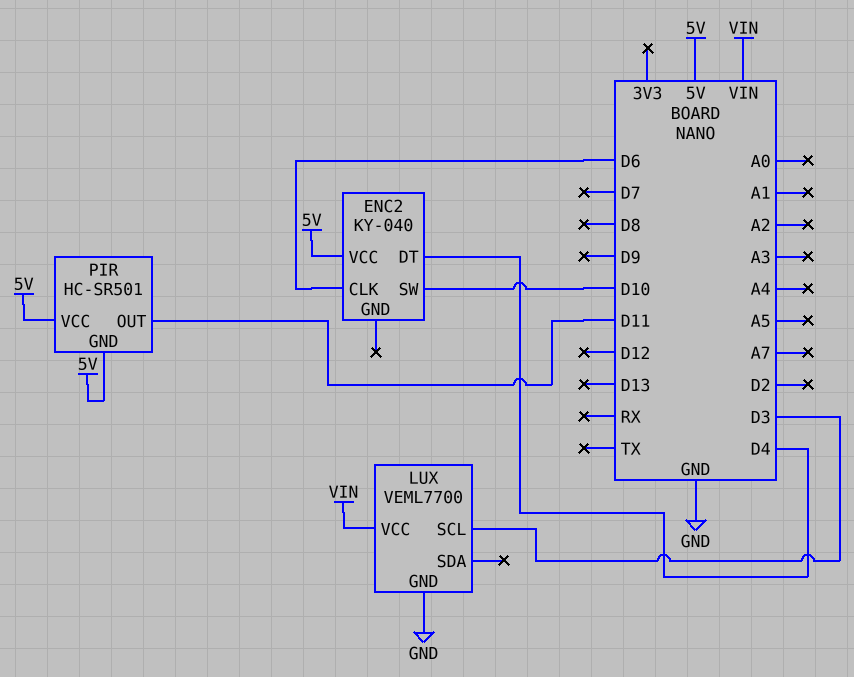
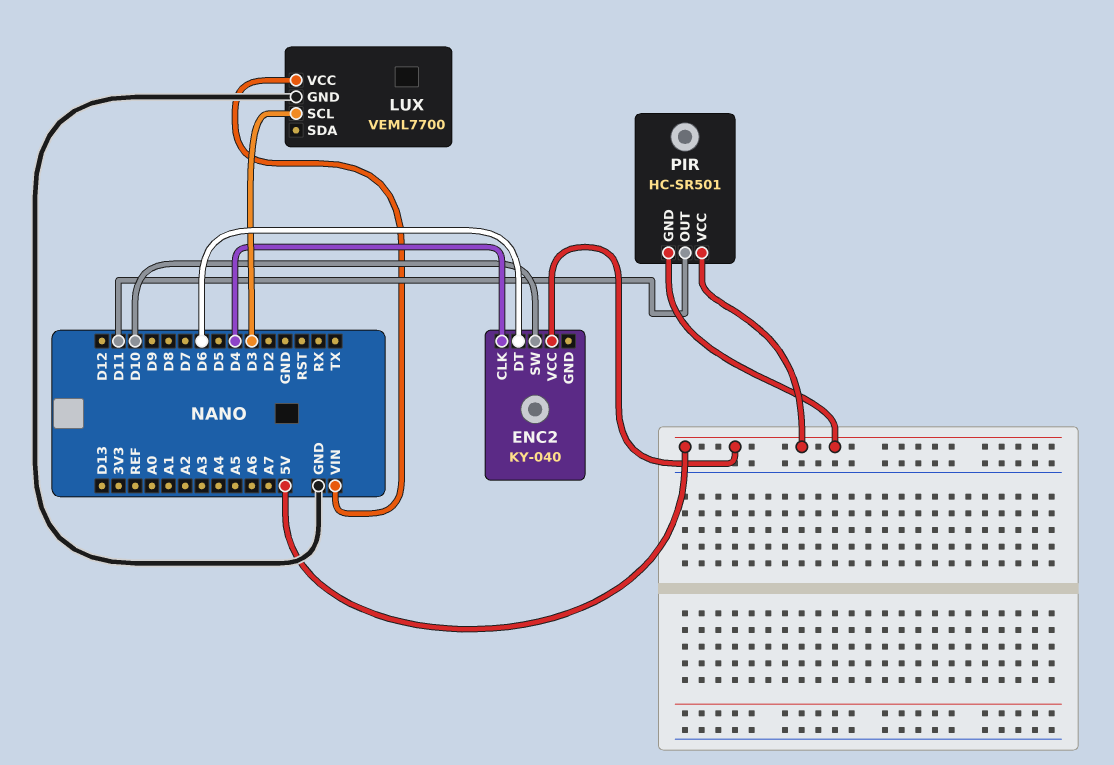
ENC2 pin CLK: D6 -> D4
ENC2 pin DT: D4 -> D6

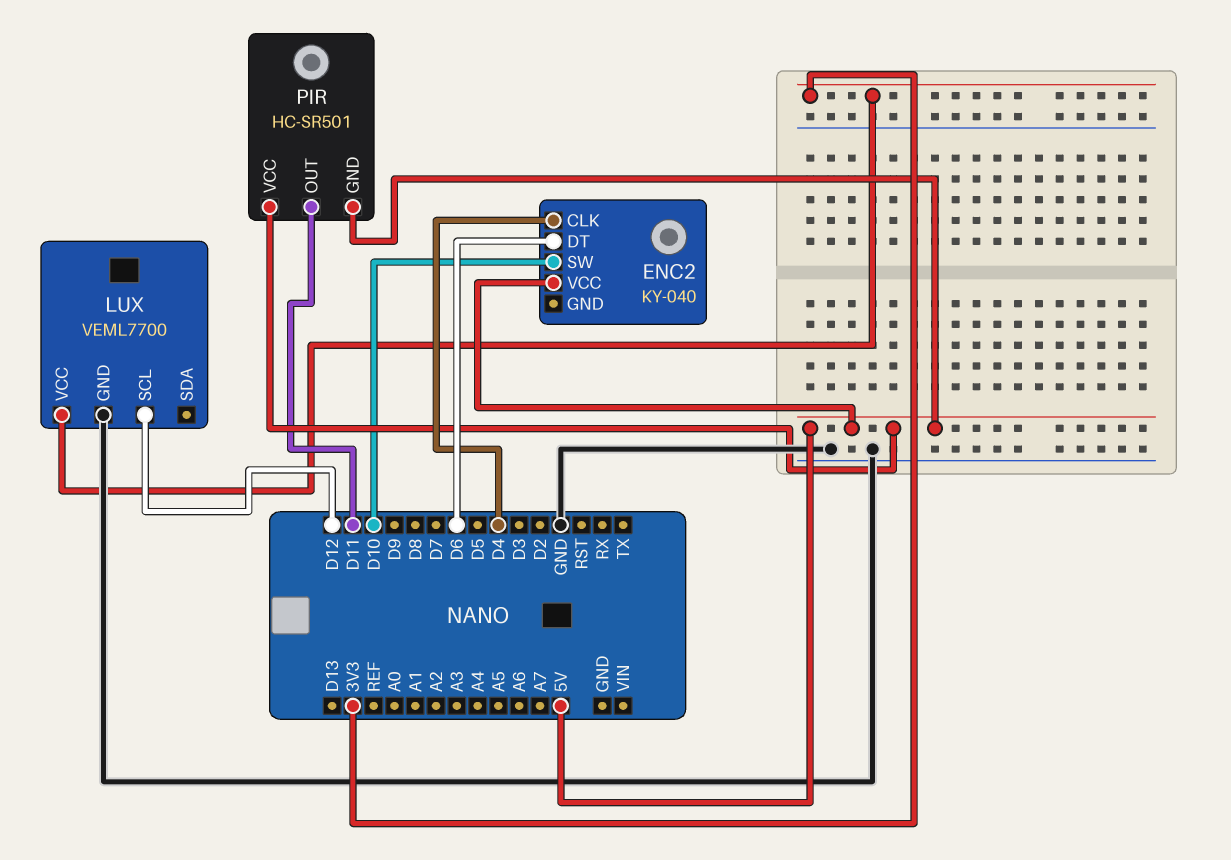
LUX pin SCL: D3 -> D12
LUX pin VCC: VIN -> 3V3

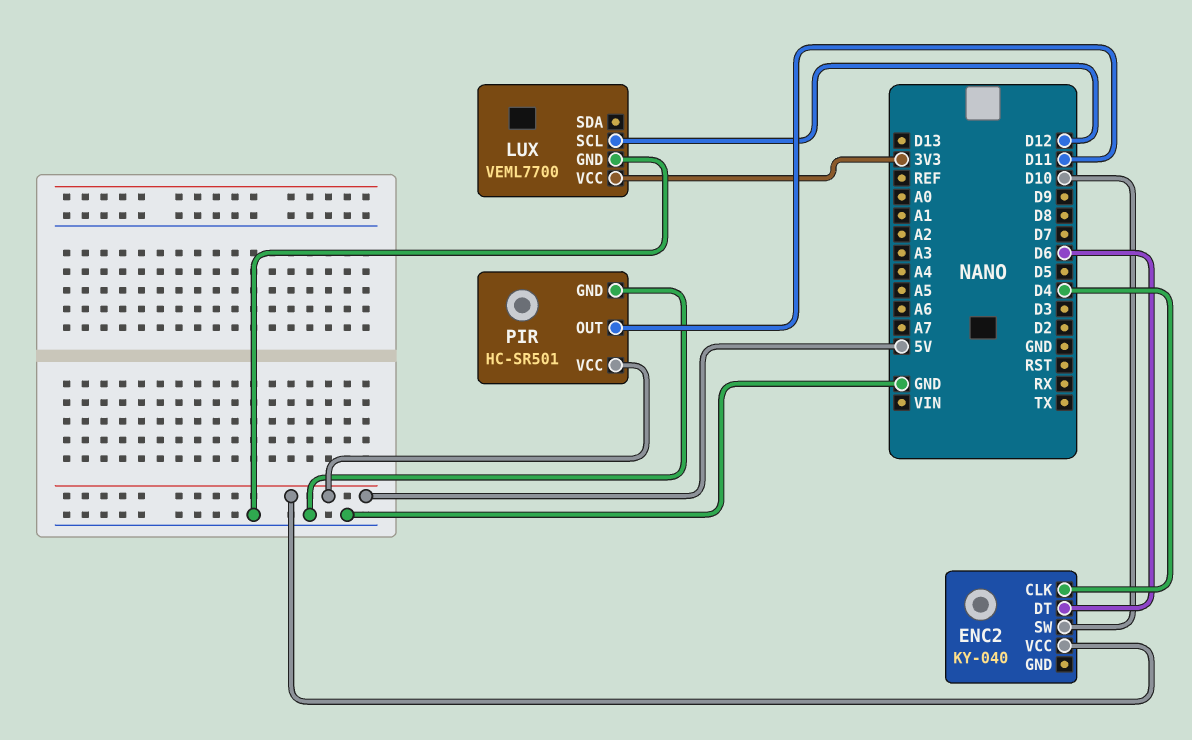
PIR pin GND: 5V -> GND

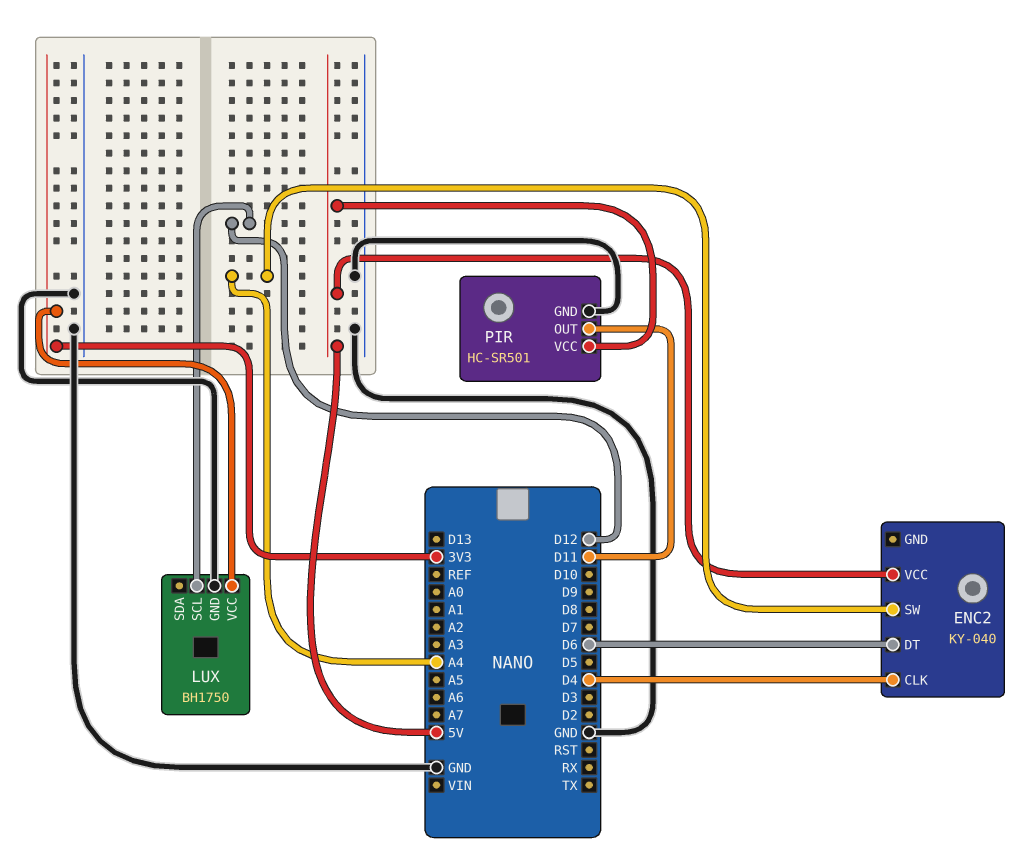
ENC2 pin SW: D10 -> A4
LUX: VEML7700 -> BH1750

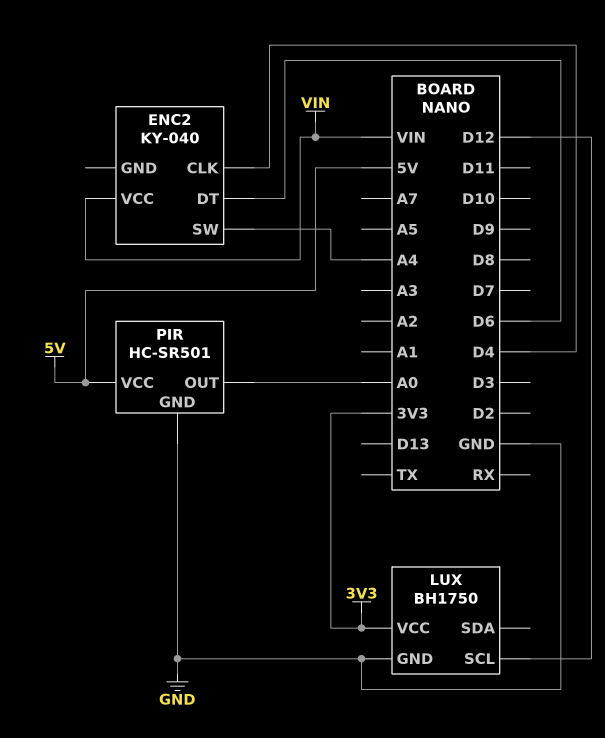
ENC2 pin VCC: 5V -> VIN
PIR pin OUT: D11 -> A0

